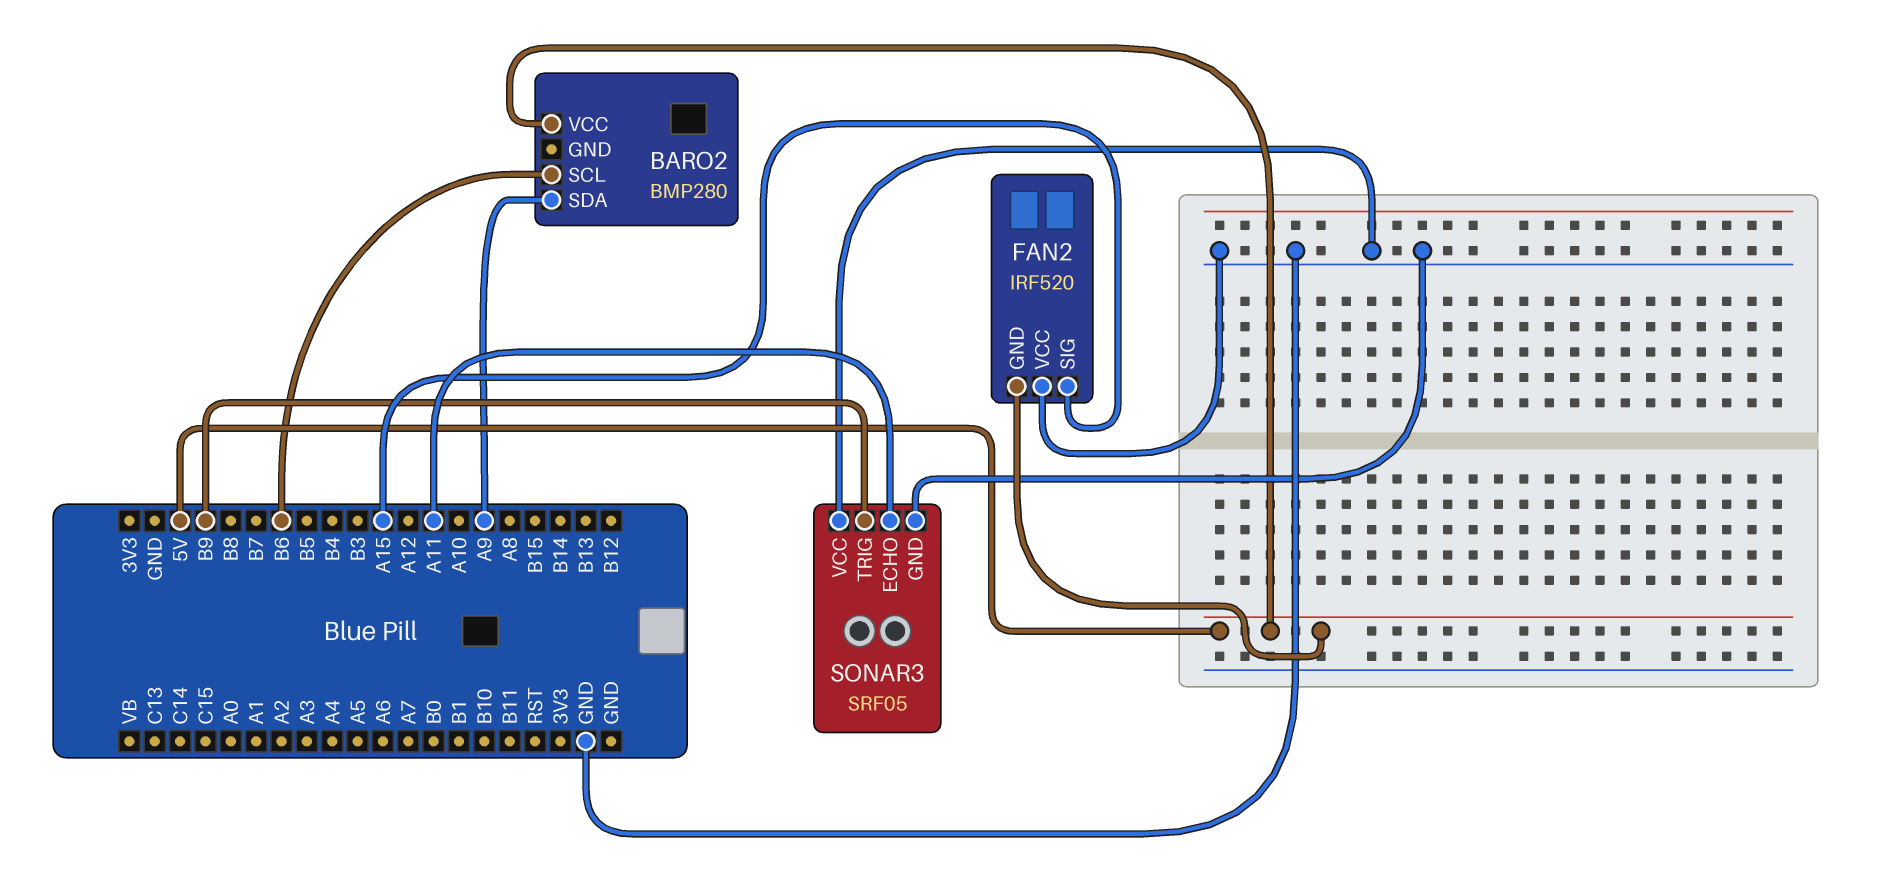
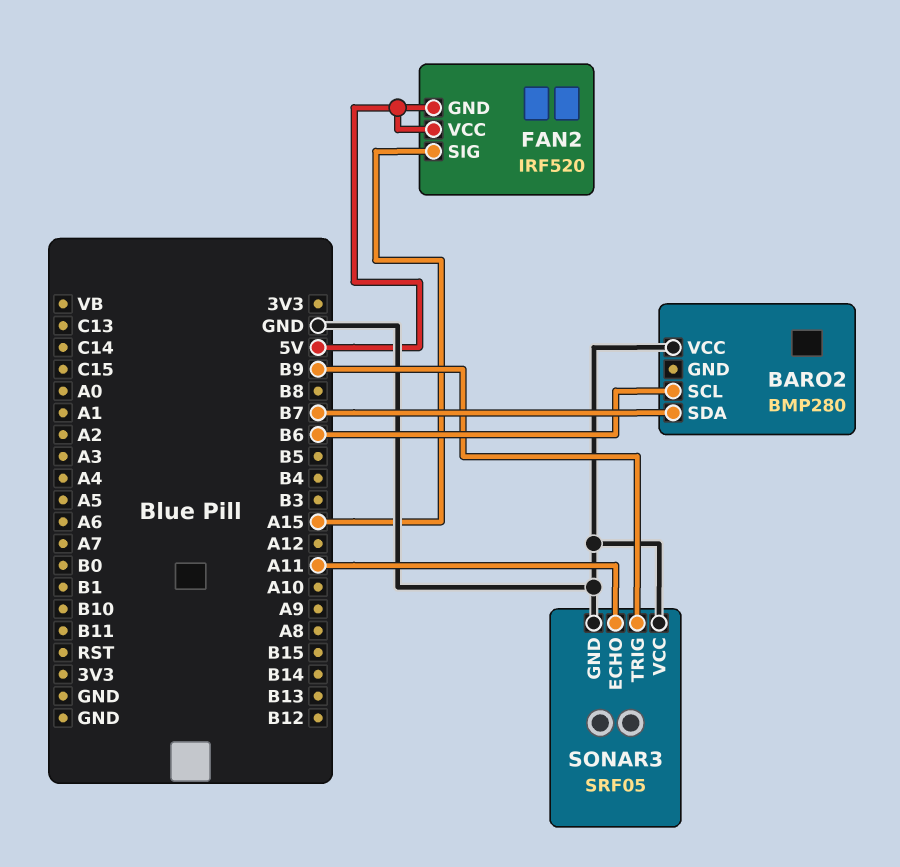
BARO2 pin SDA: A9 -> B7
BARO2 pin VCC: 5V -> GND
FAN2 pin VCC: GND -> 5V

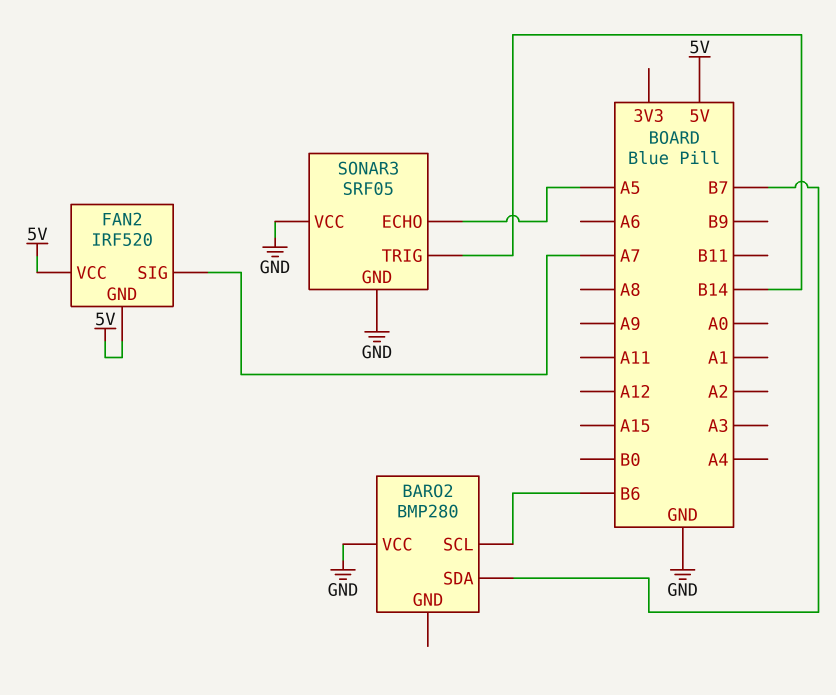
FAN2 pin SIG: A15 -> A7
SONAR3 pin ECHO: A11 -> A5
SONAR3 pin TRIG: B9 -> B14

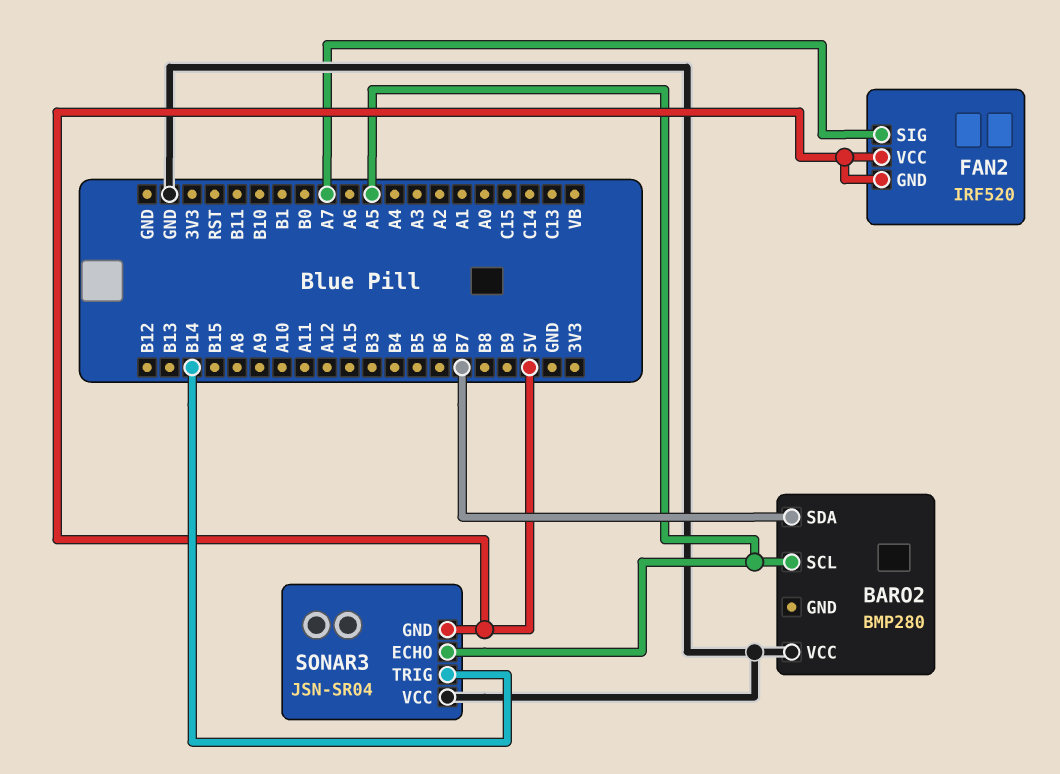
BARO2 pin SCL: B6 -> A5
SONAR3: SRF05 -> JSN-SR04
SONAR3 pin GND: GND -> 5V

